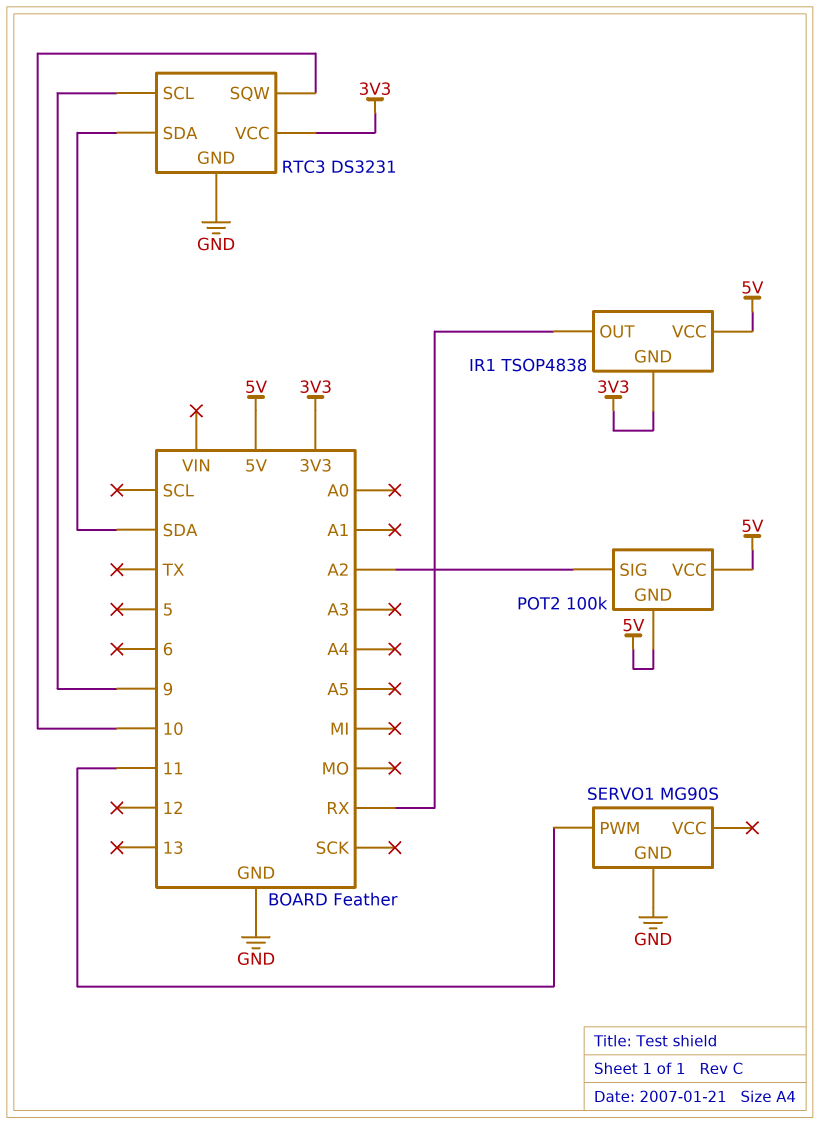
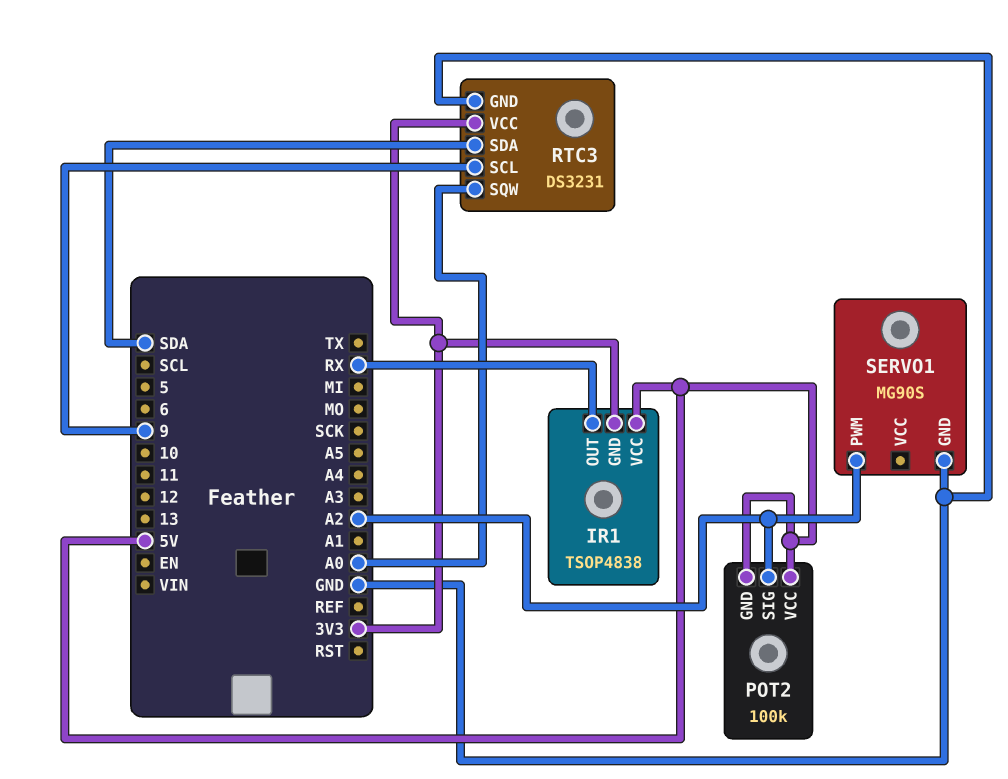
RTC3 pin SQW: 10 -> A0
SERVO1 pin PWM: 11 -> A2

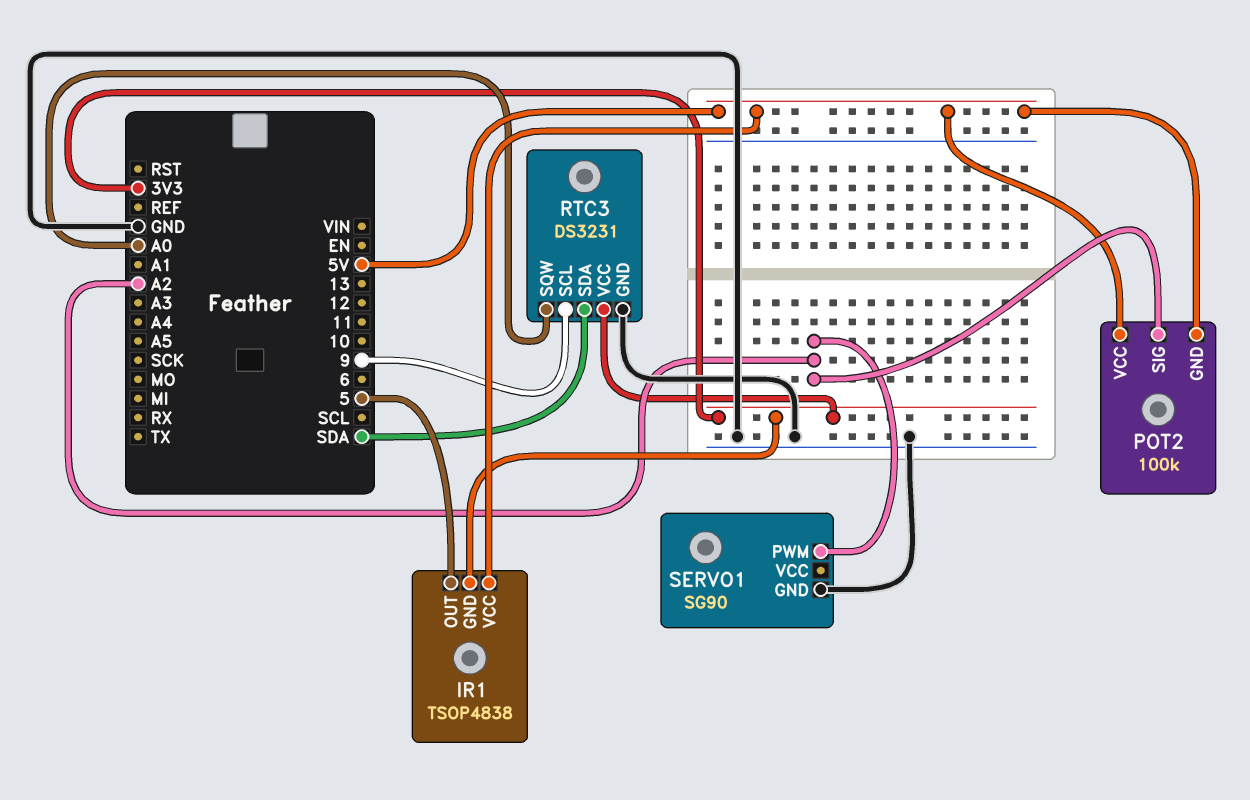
IR1 pin OUT: RX -> 5
SERVO1: MG90S -> SG90

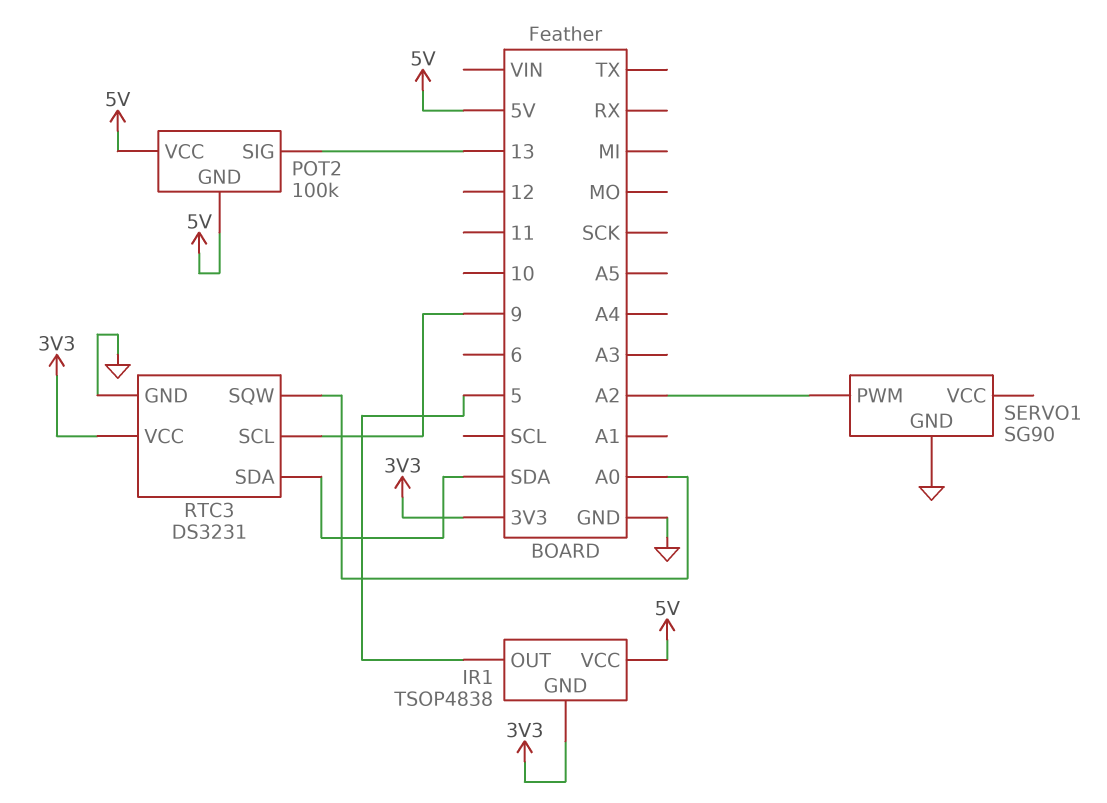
POT2 pin SIG: A2 -> 13

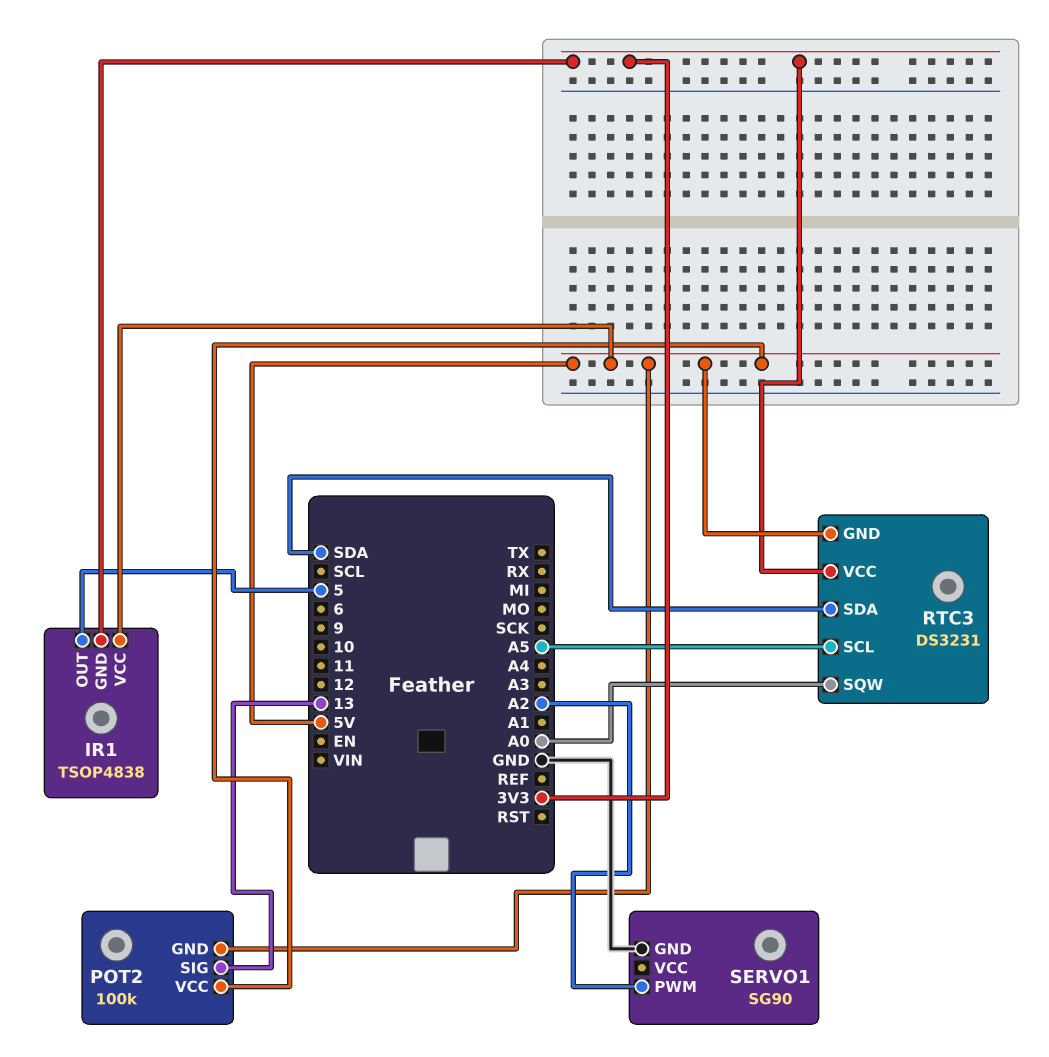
RTC3 pin GND: GND -> 5V
RTC3 pin SCL: 9 -> A5

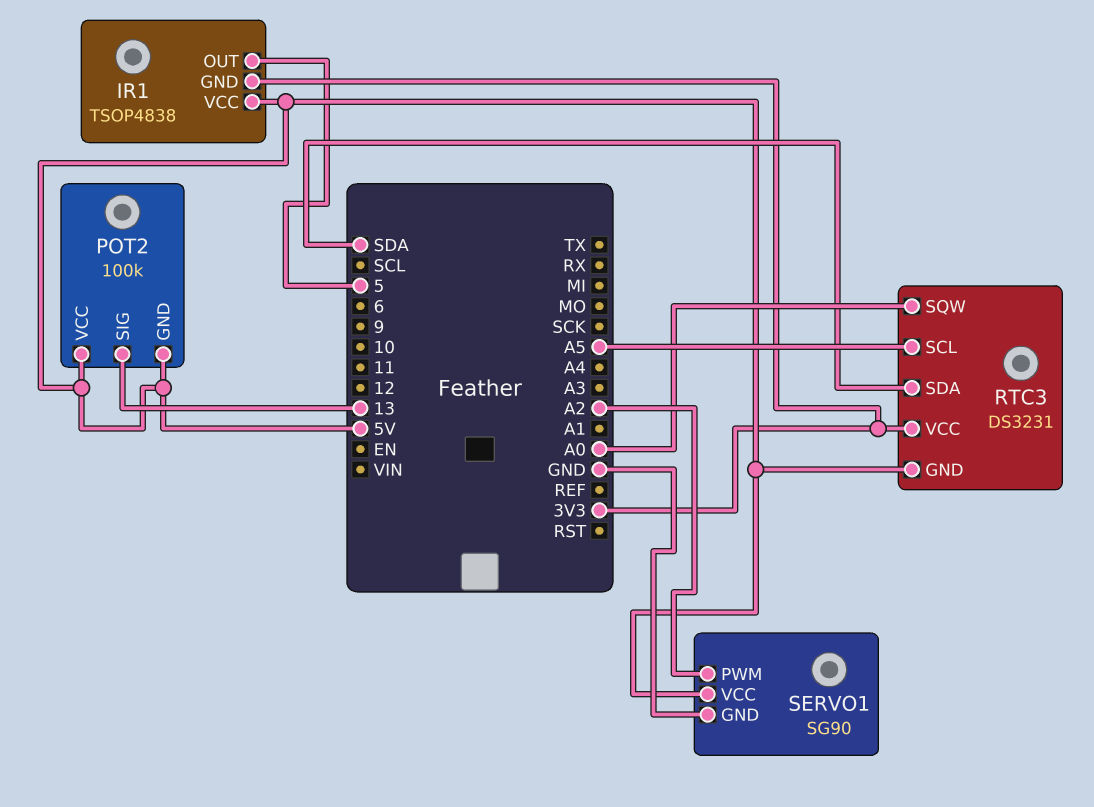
SERVO1 pin VCC: none -> 5V

